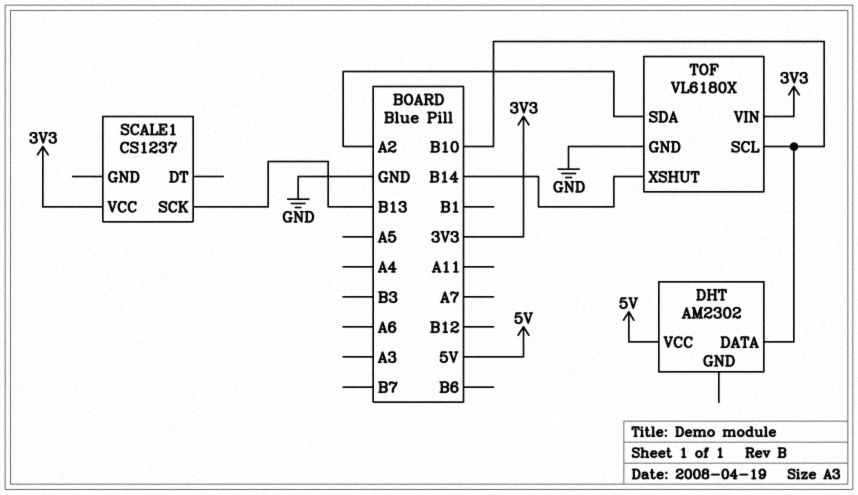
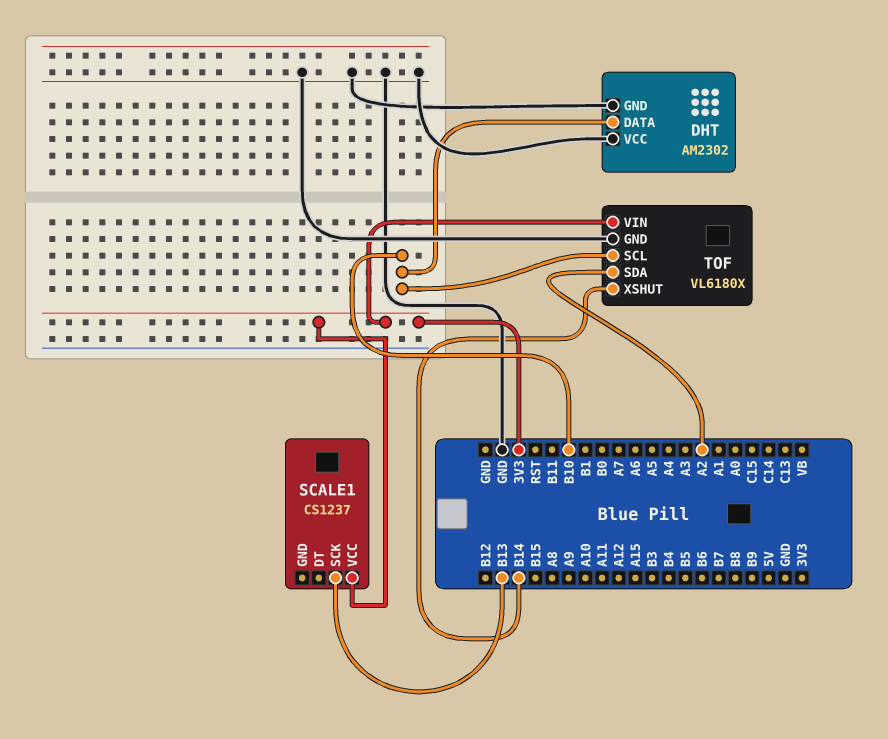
DHT pin GND: none -> GND
DHT pin VCC: 5V -> GND

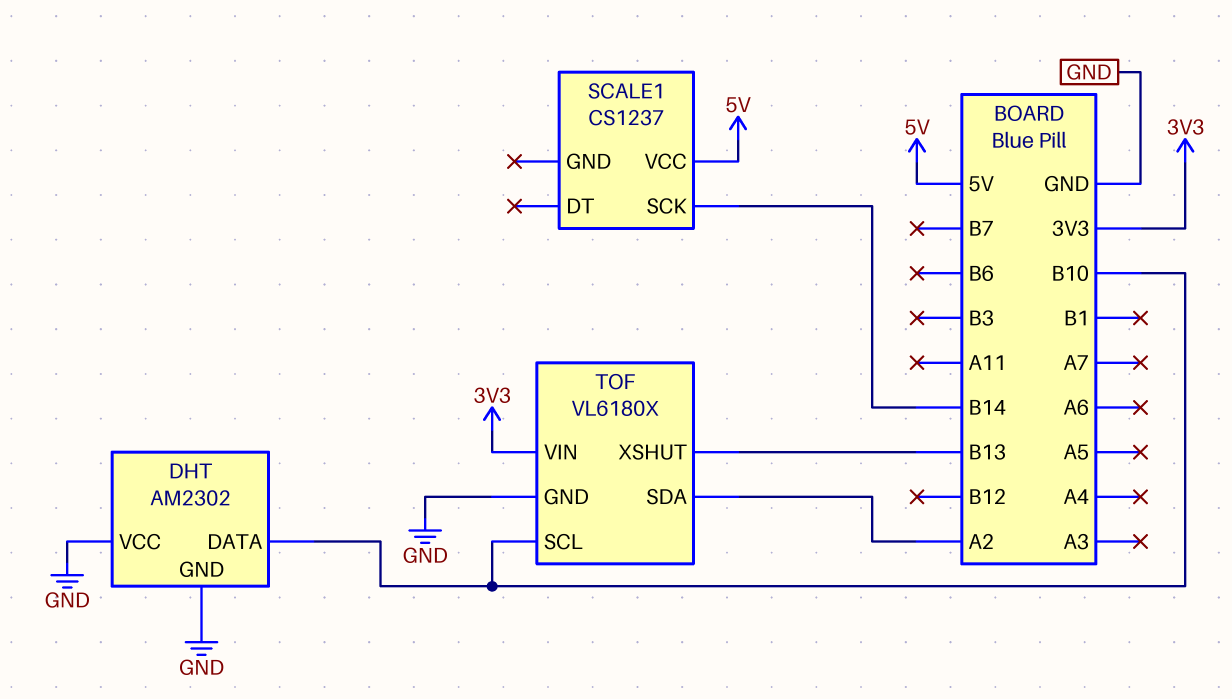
SCALE1 pin SCK: B13 -> B14
SCALE1 pin VCC: 3V3 -> 5V
TOF pin XSHUT: B14 -> B13

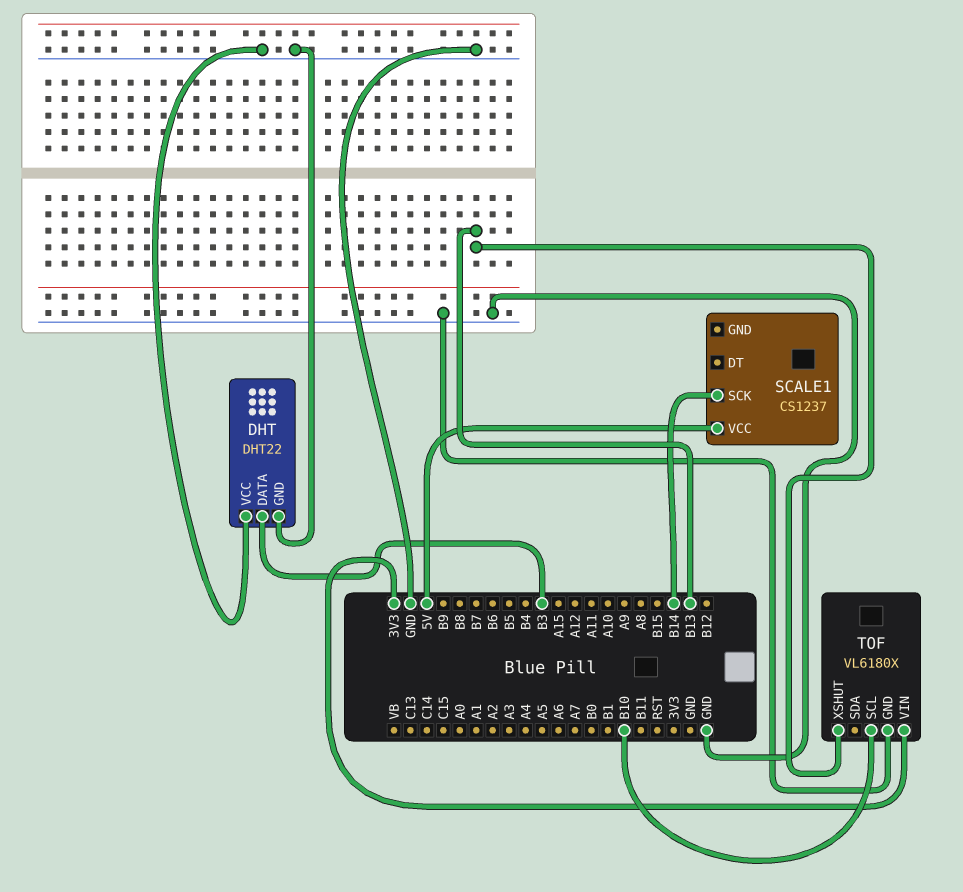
DHT: AM2302 -> DHT22
DHT pin DATA: B10 -> B3
TOF pin SDA: A2 -> none

